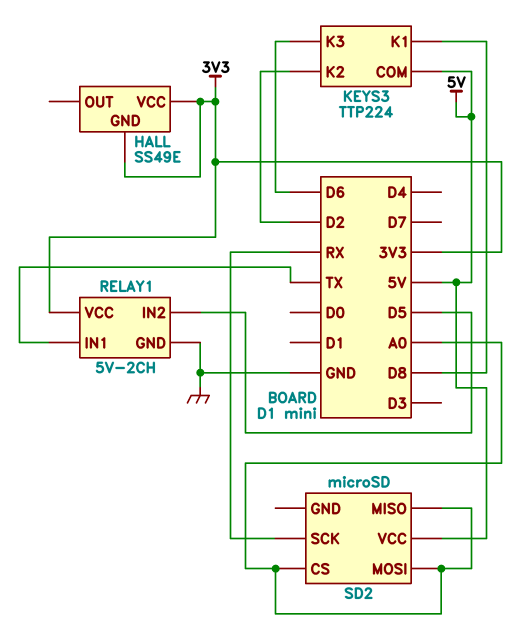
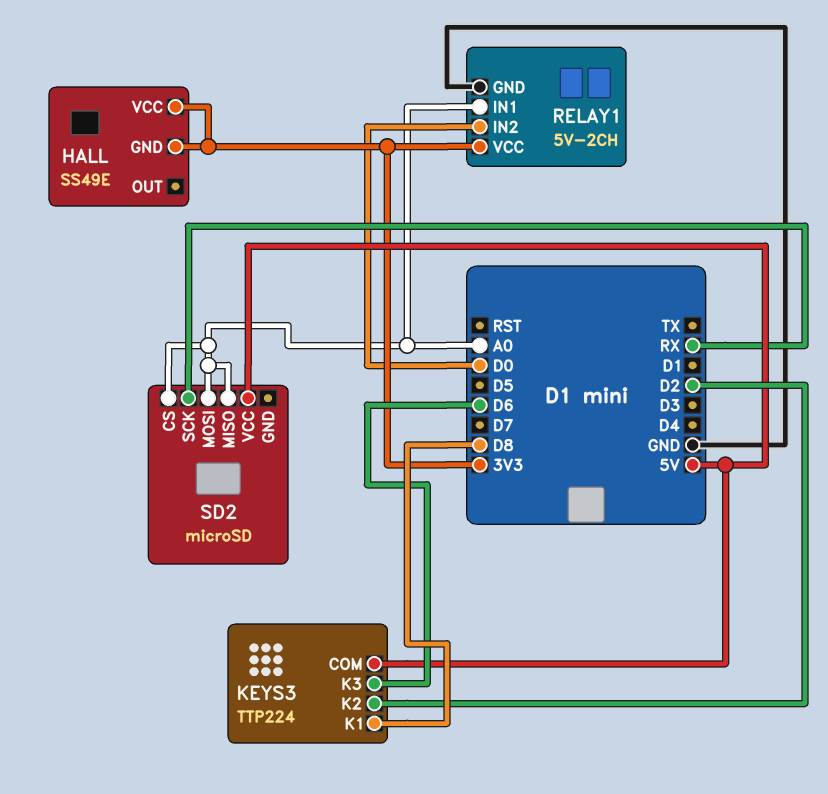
RELAY1 pin IN1: TX -> A0
RELAY1 pin IN2: D5 -> D0

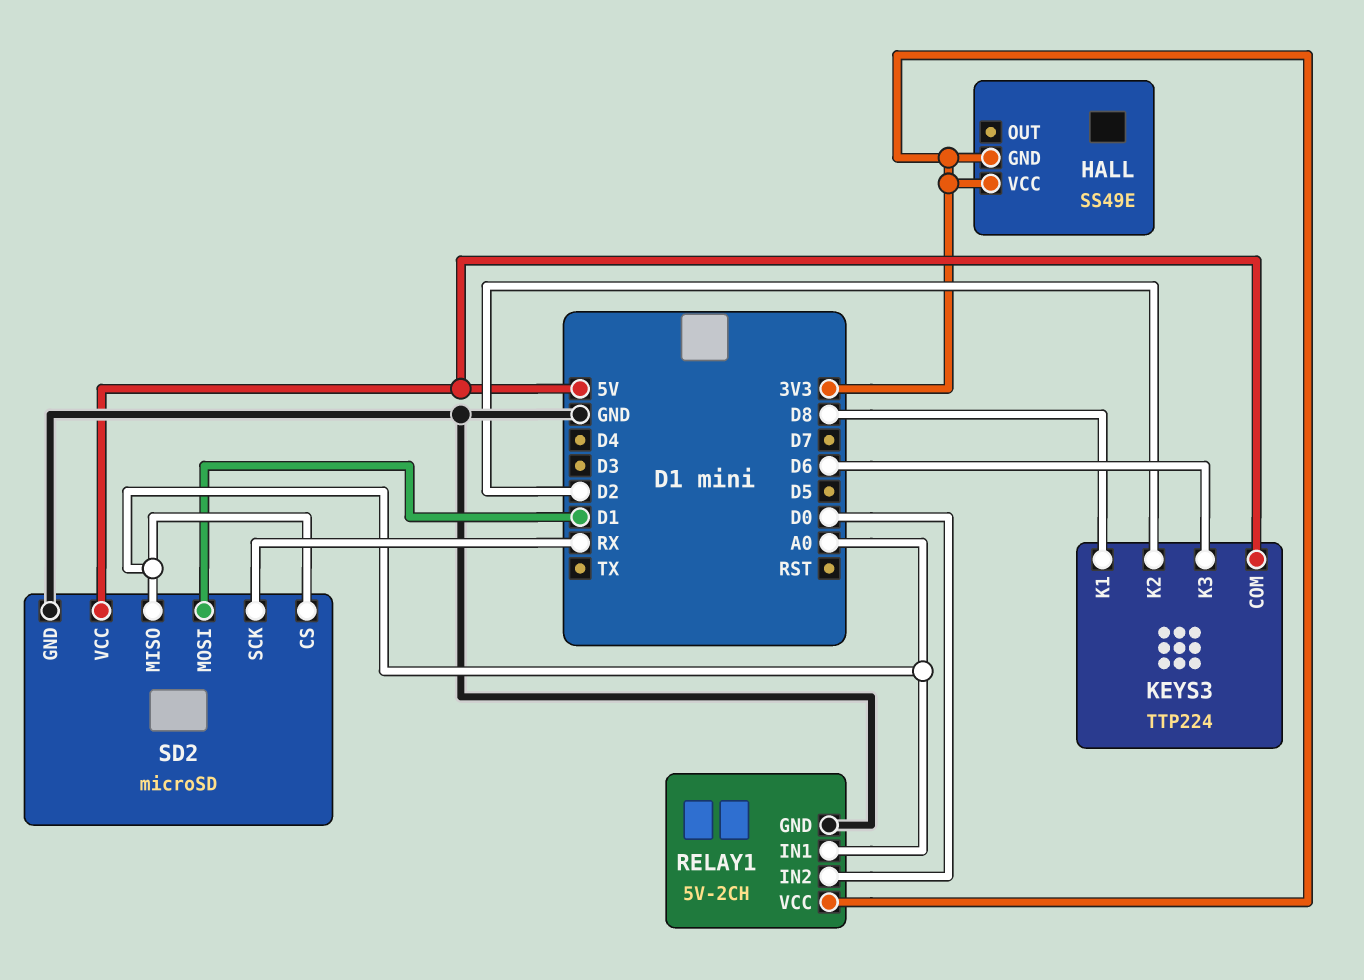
SD2 pin GND: none -> GND
SD2 pin MOSI: A0 -> D1

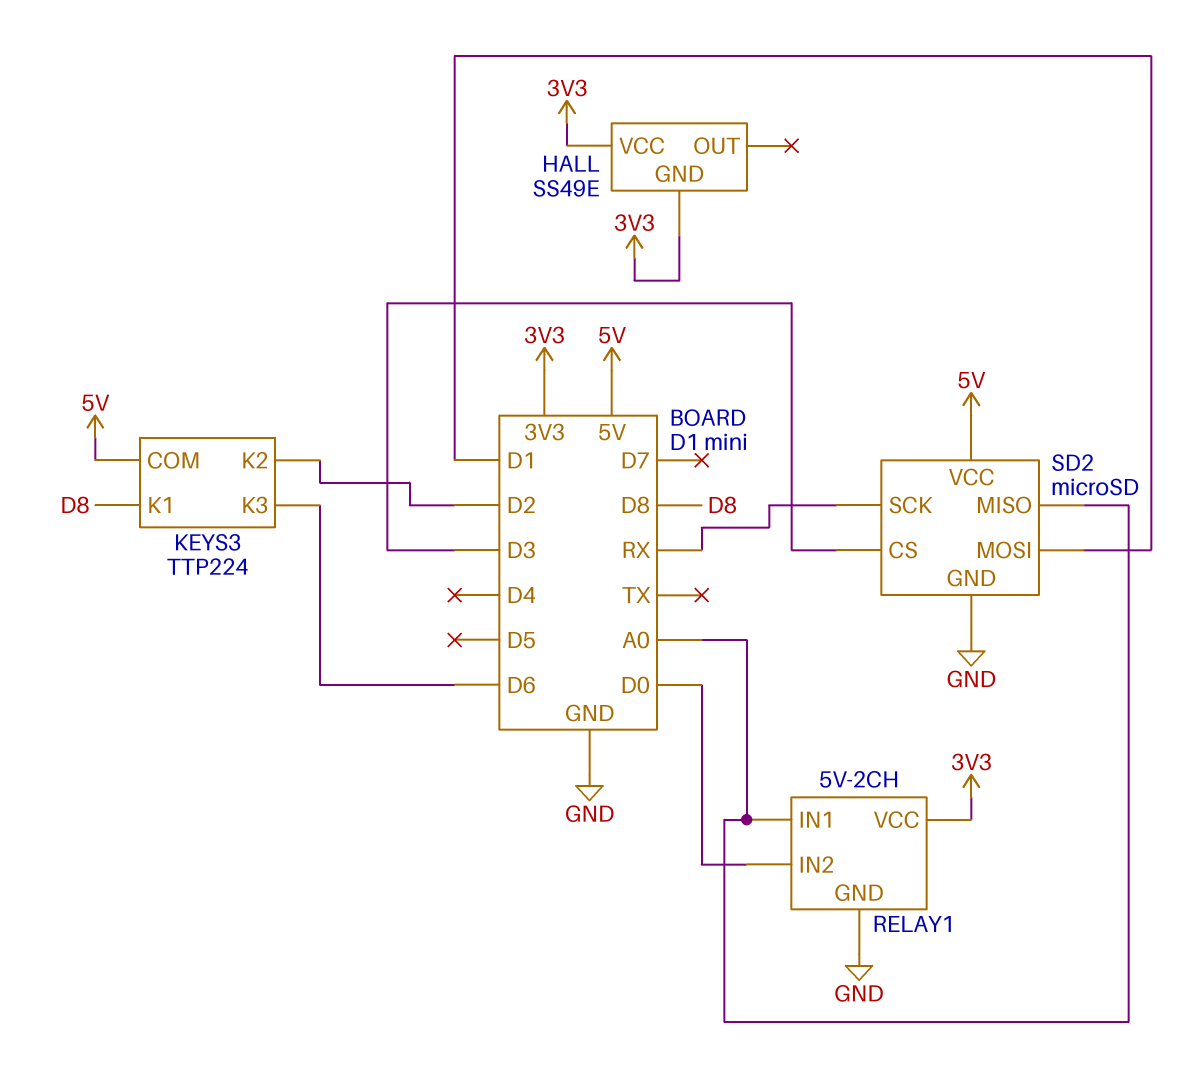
SD2 pin CS: A0 -> D3

